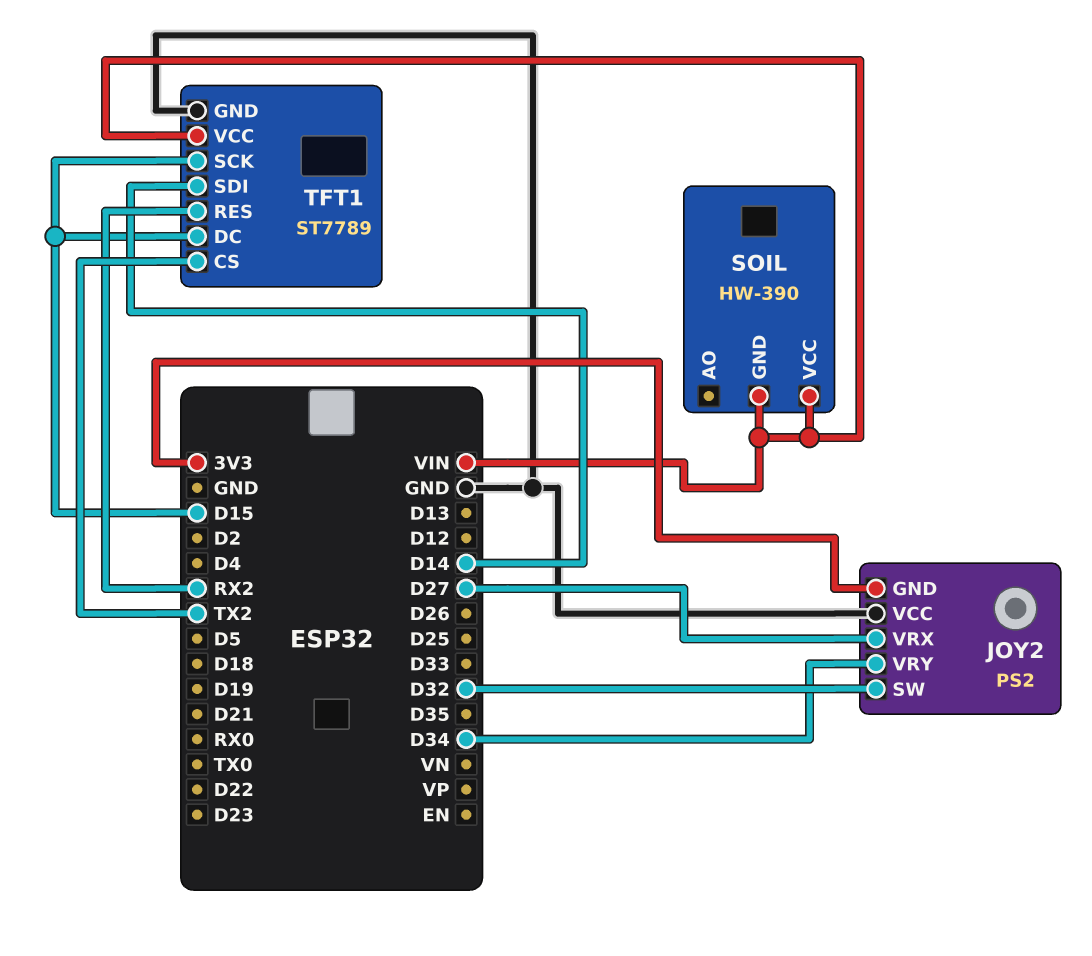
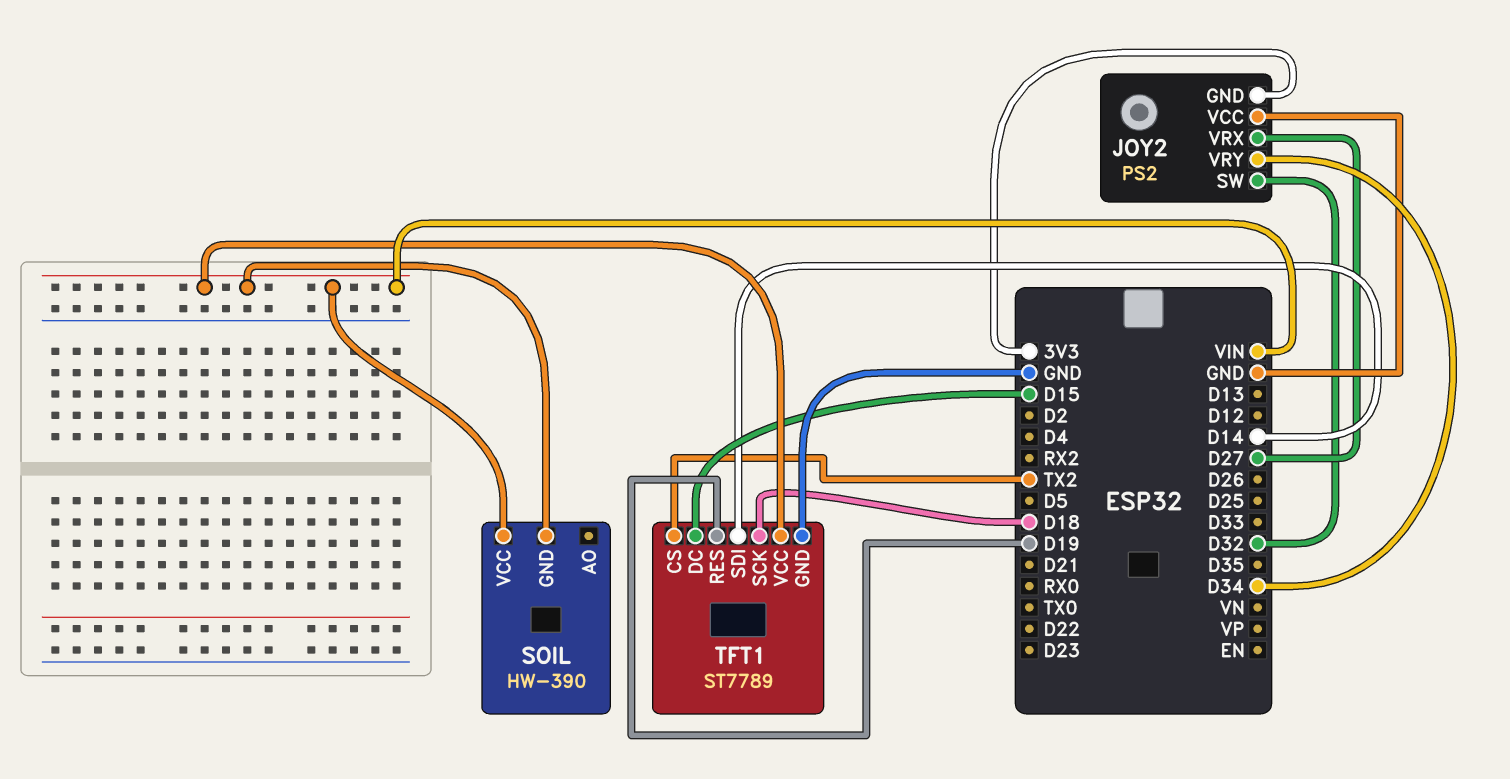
TFT1 pin RES: RX2 -> D19
TFT1 pin SCK: D15 -> D18

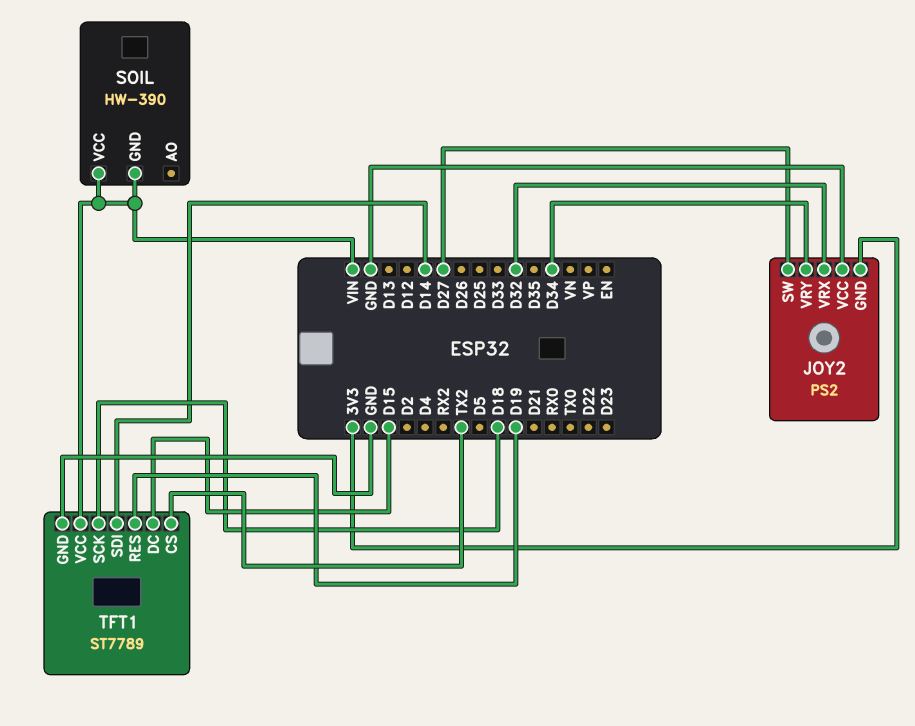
JOY2 pin SW: D32 -> D27
JOY2 pin VRX: D27 -> D32

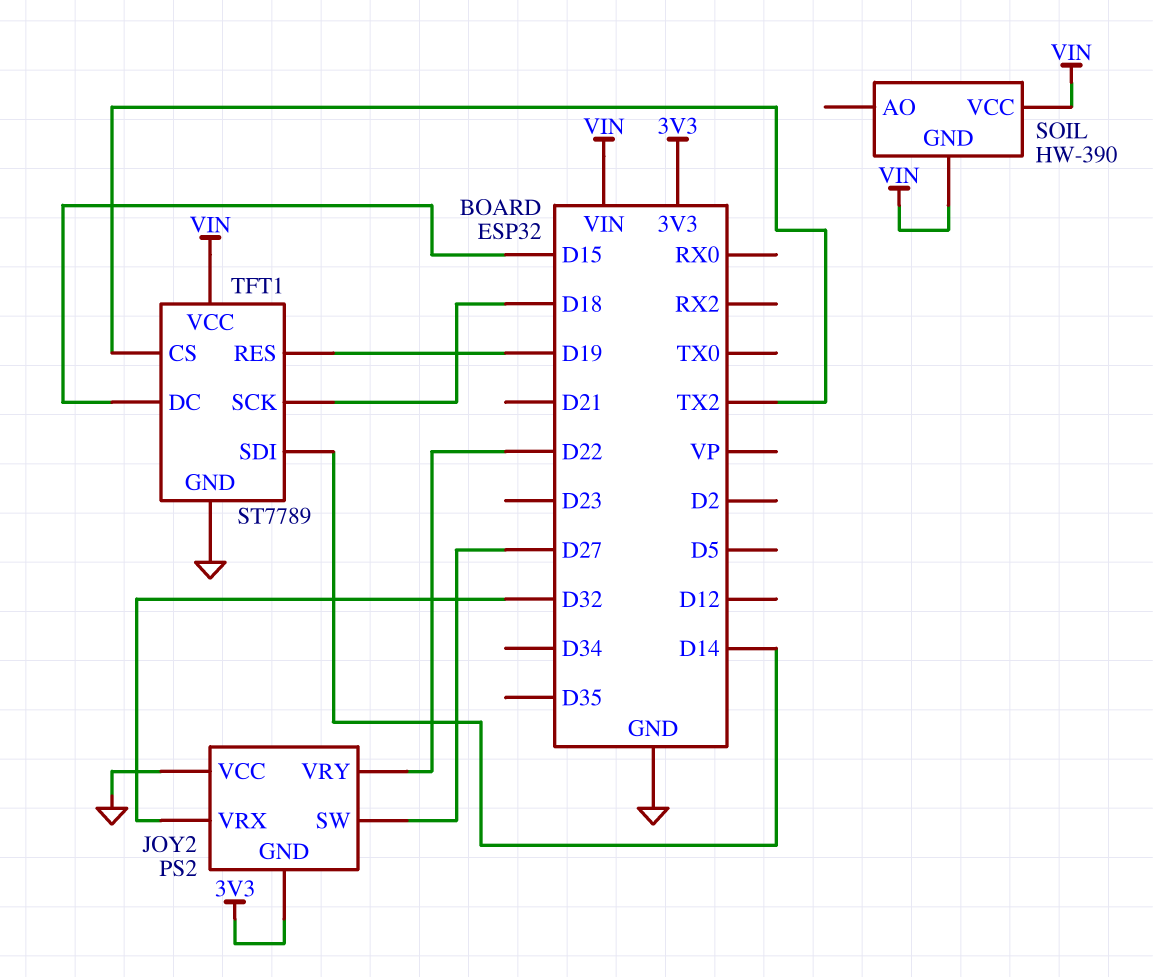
JOY2 pin VRY: D34 -> D22

